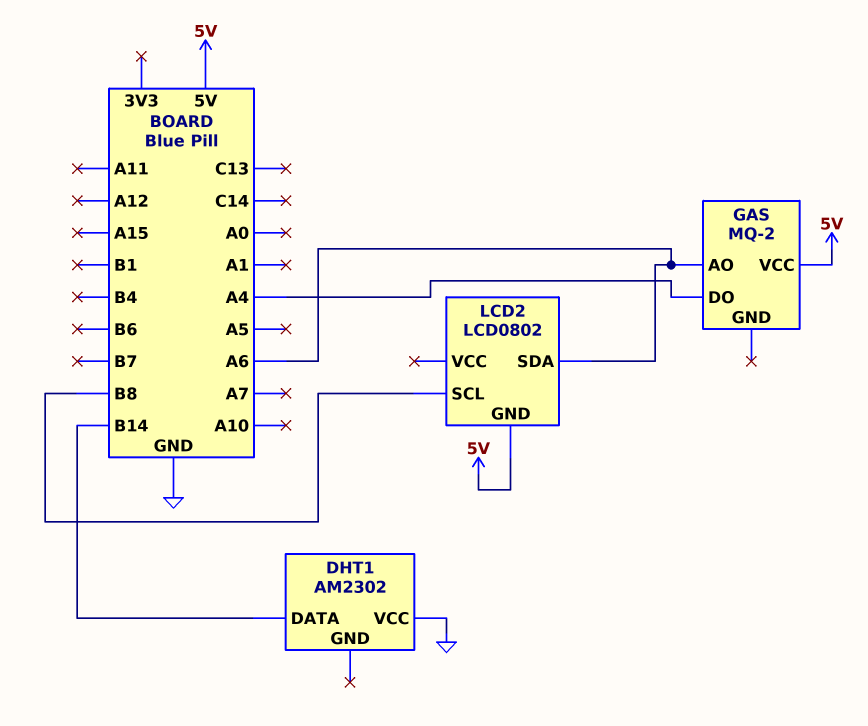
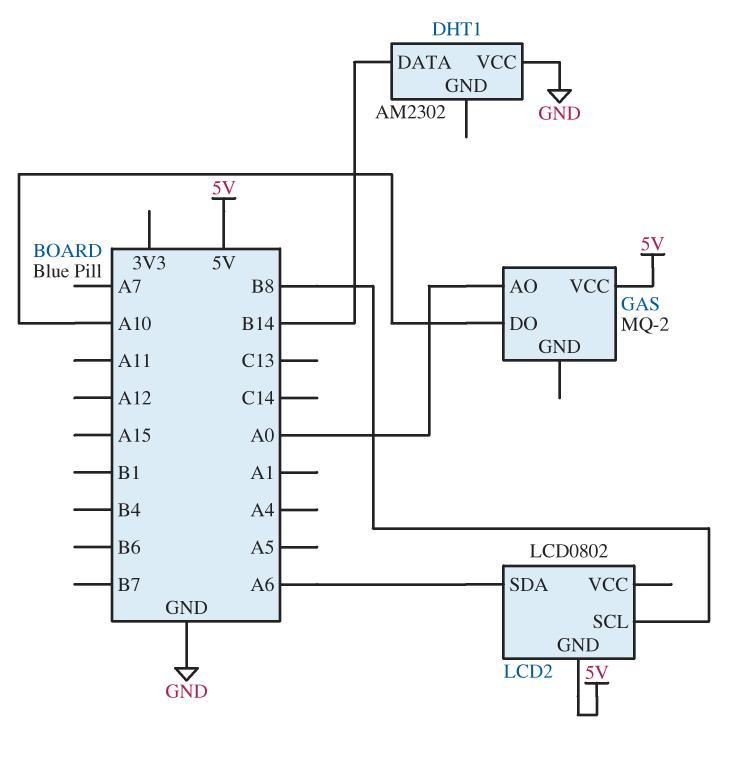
GAS pin AO: A6 -> A0
GAS pin DO: A4 -> A10

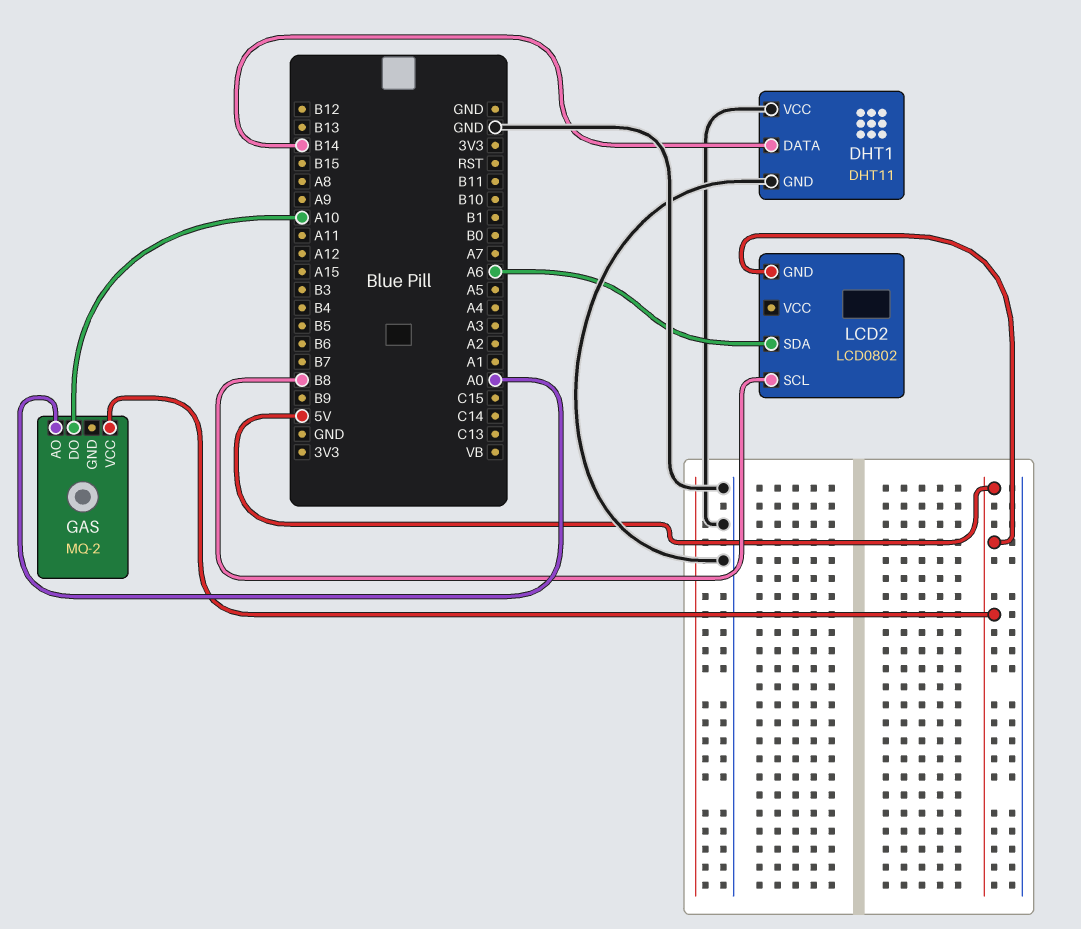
DHT1: AM2302 -> DHT11
DHT1 pin GND: none -> GND

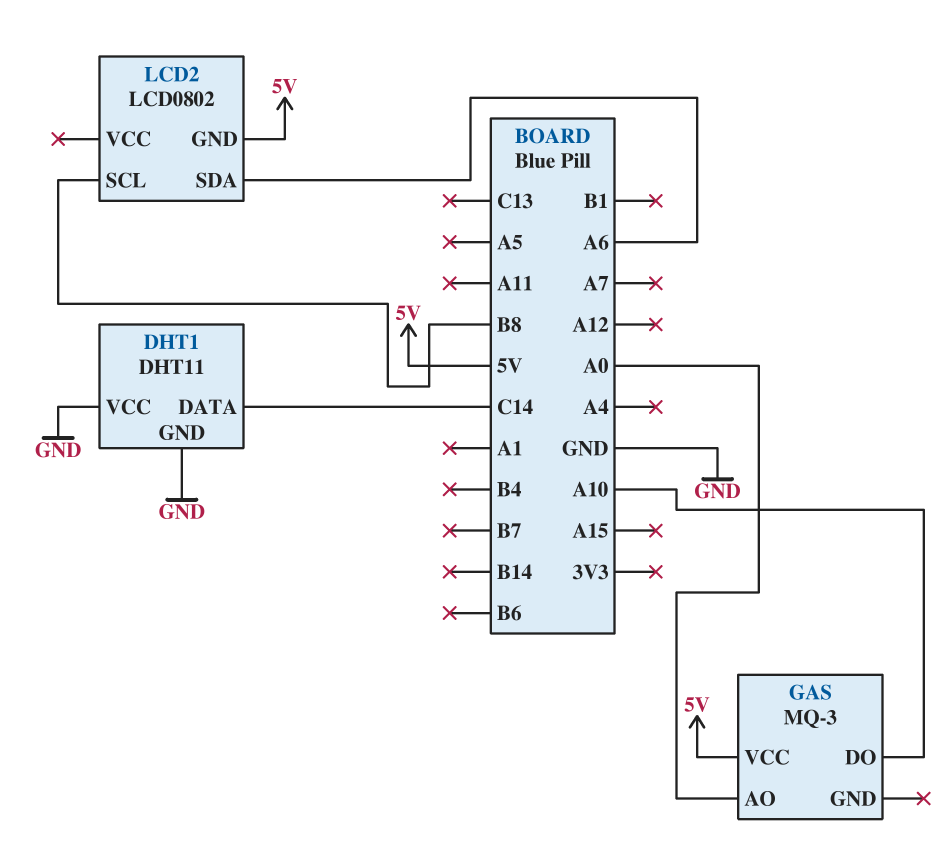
DHT1 pin DATA: B14 -> C14
GAS: MQ-2 -> MQ-3

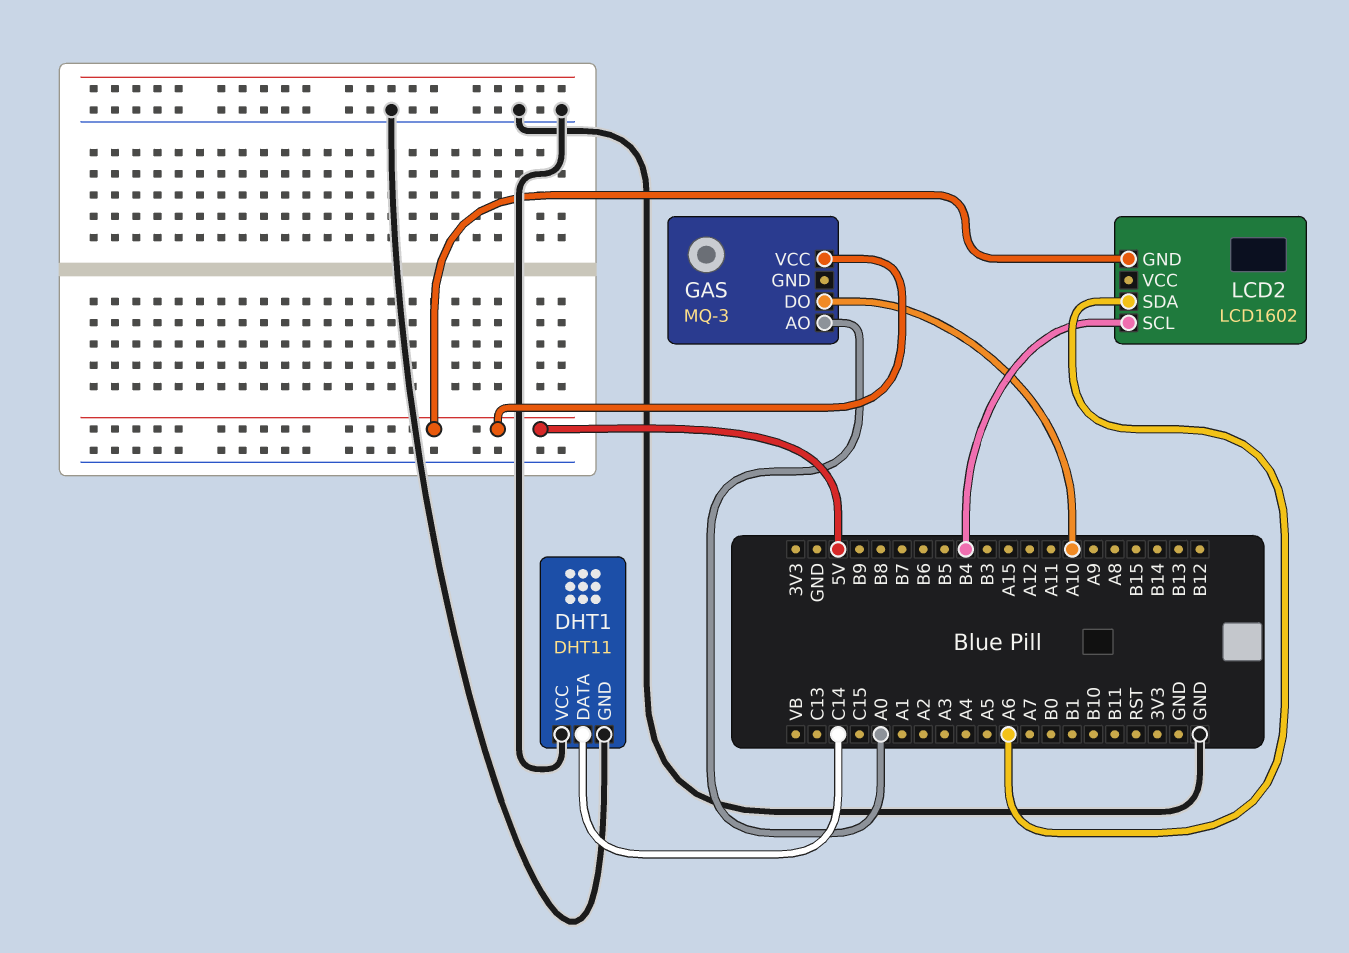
LCD2: LCD0802 -> LCD1602
LCD2 pin SCL: B8 -> B4

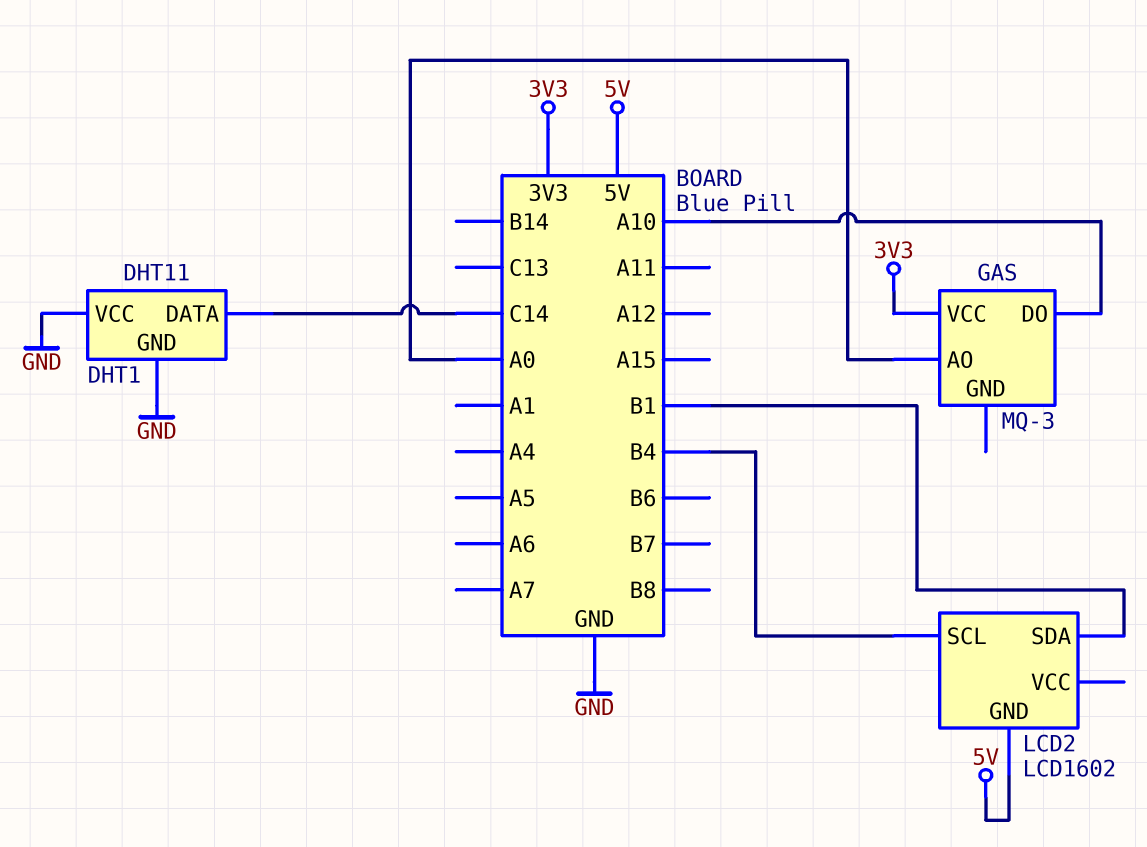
GAS pin VCC: 5V -> 3V3
LCD2 pin SDA: A6 -> B1

